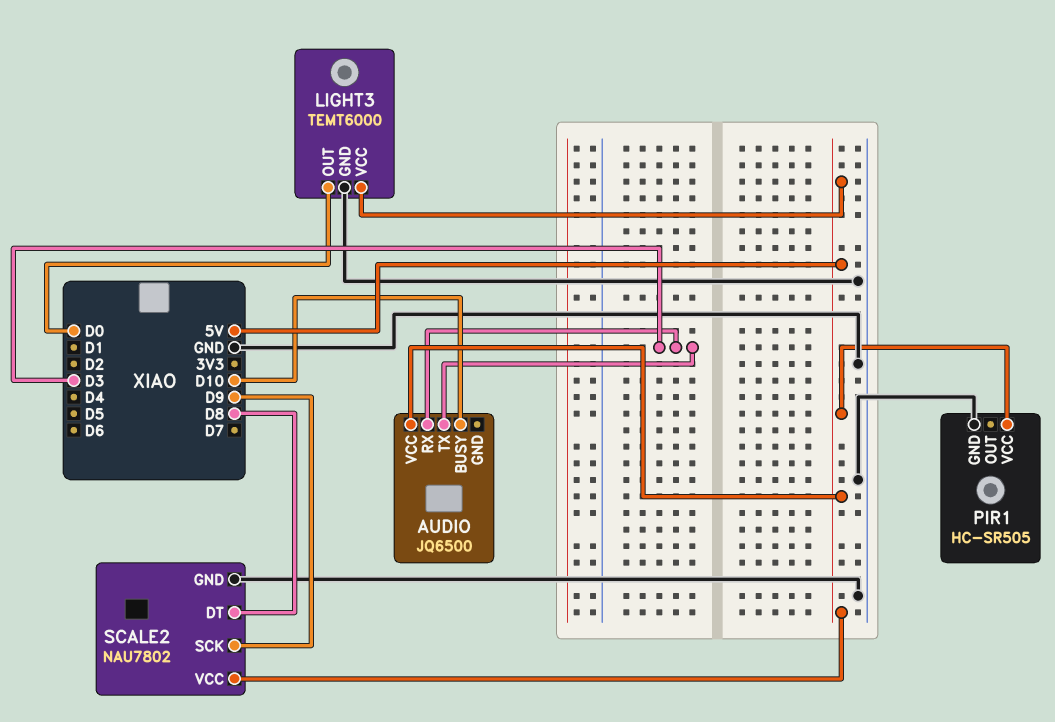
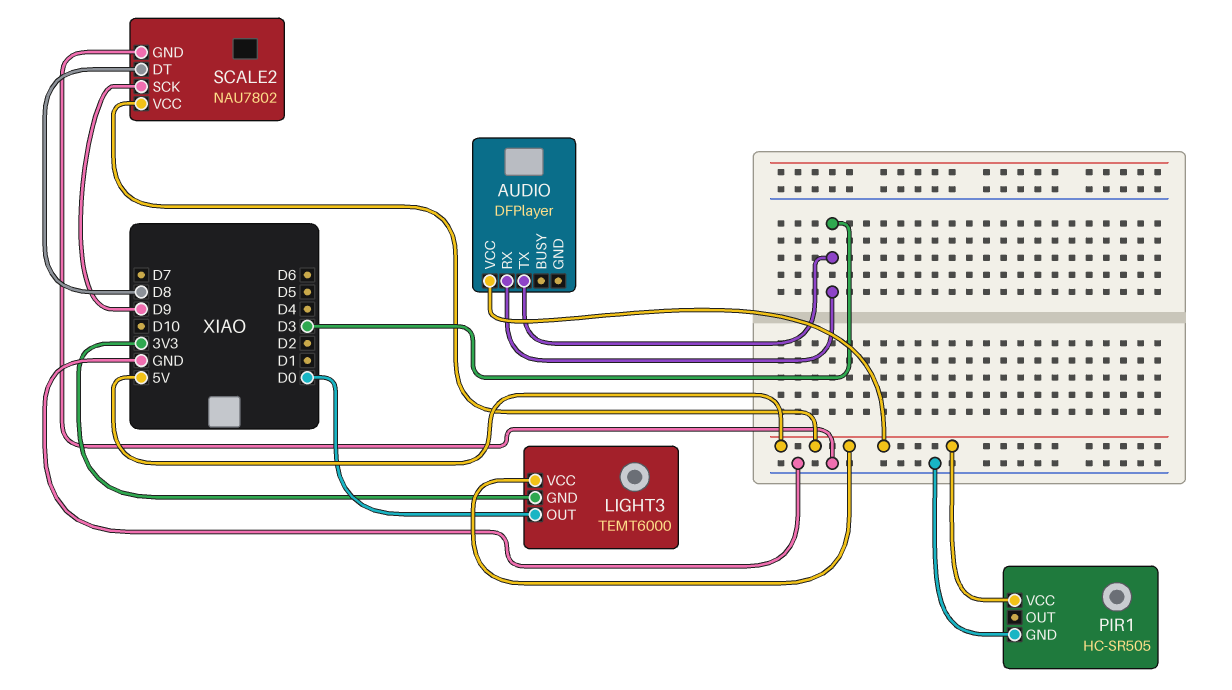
AUDIO: JQ6500 -> DFPlayer
AUDIO pin BUSY: D10 -> none
LIGHT3 pin GND: GND -> 3V3

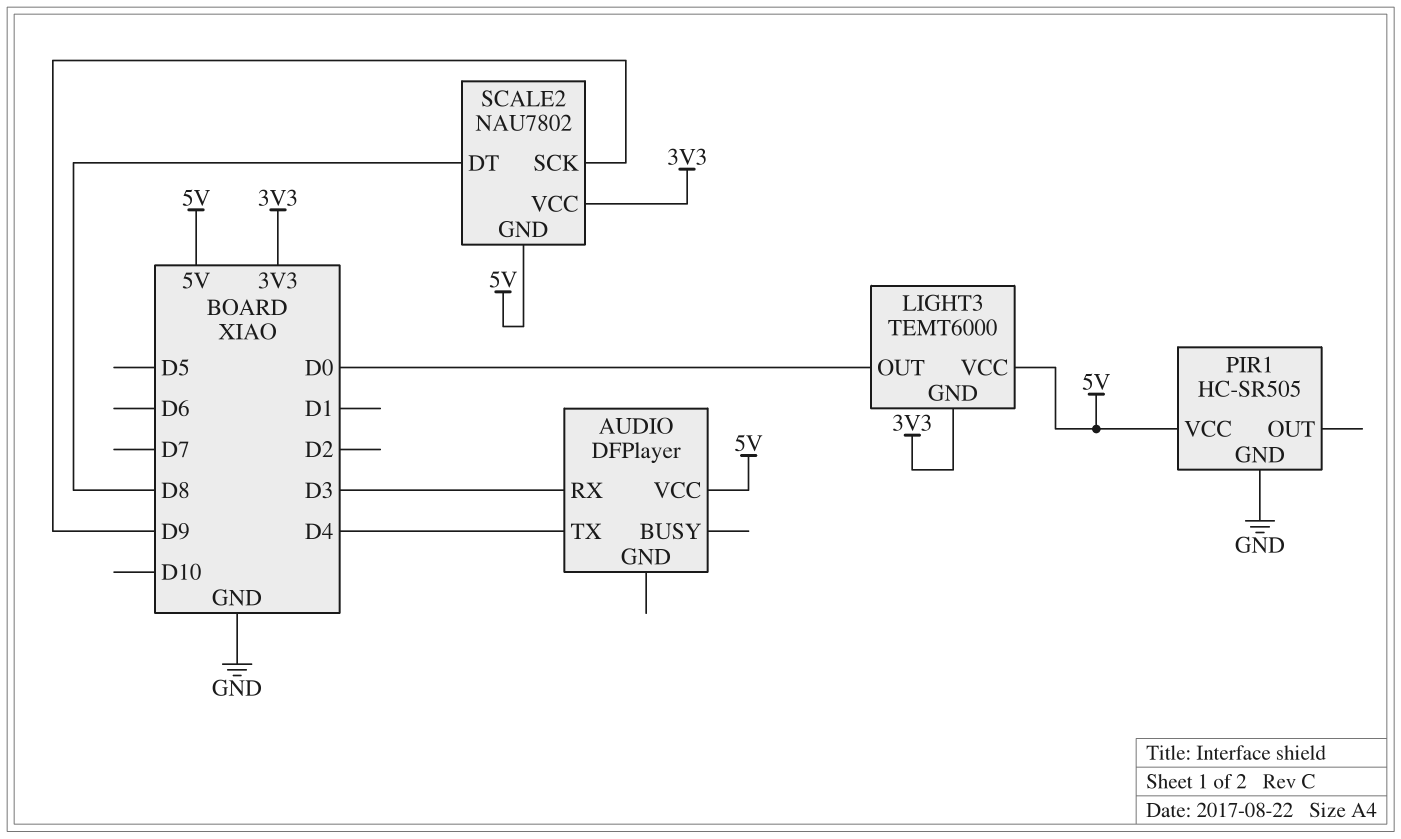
AUDIO pin TX: D3 -> D4
SCALE2 pin GND: GND -> 5V
SCALE2 pin VCC: 5V -> 3V3

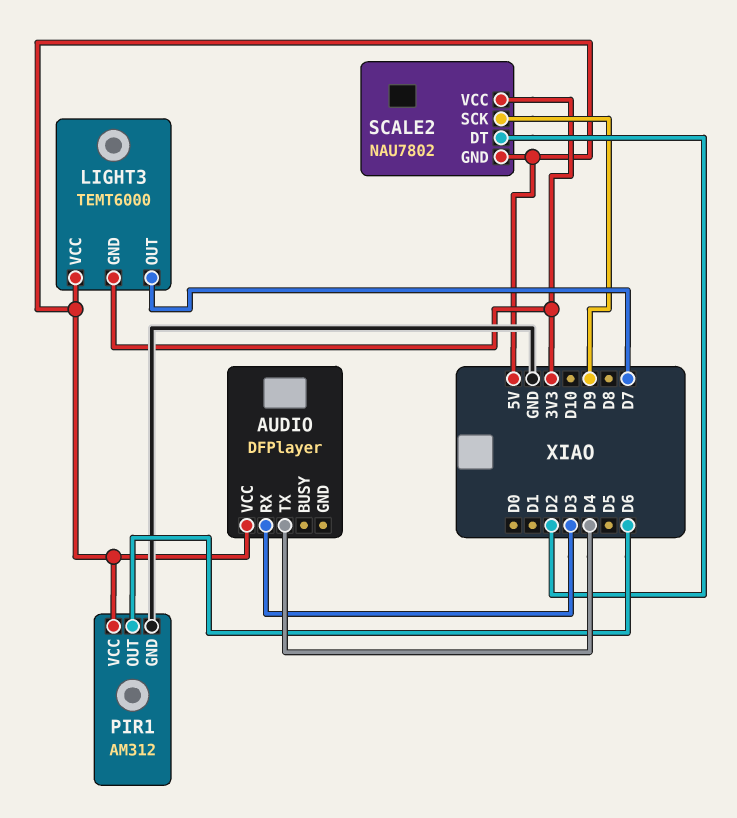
LIGHT3 pin OUT: D0 -> D7
PIR1: HC-SR505 -> AM312
PIR1 pin OUT: none -> D6
SCALE2 pin DT: D8 -> D2

